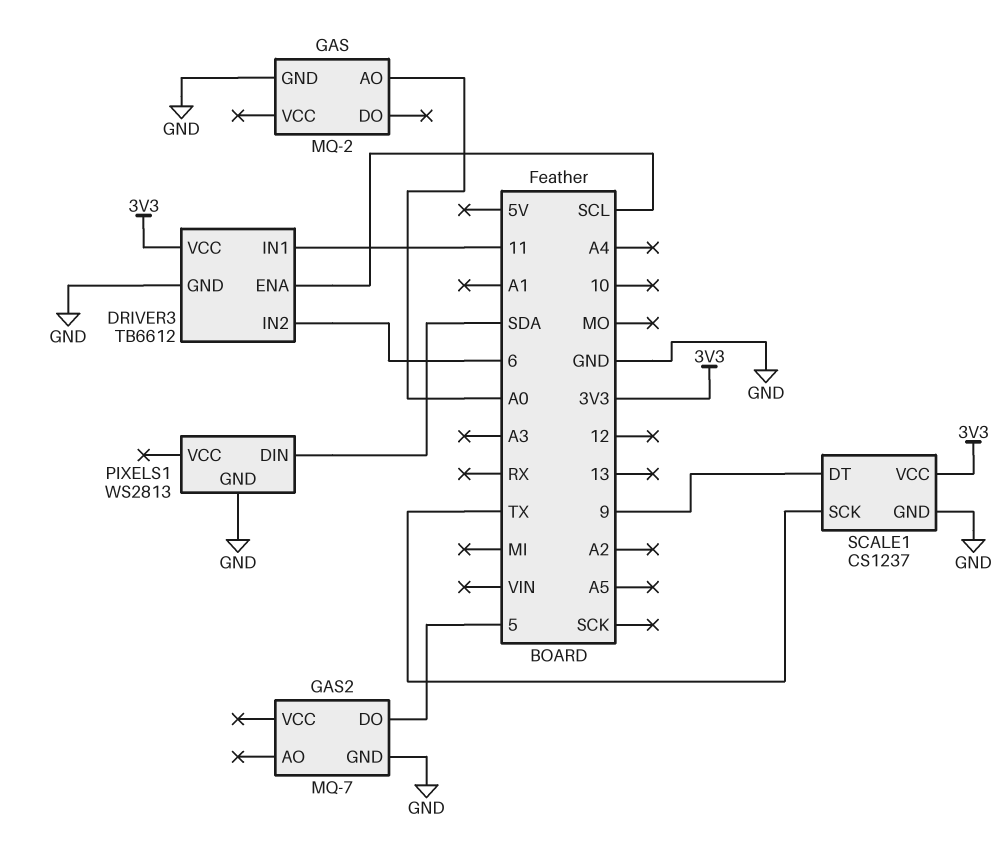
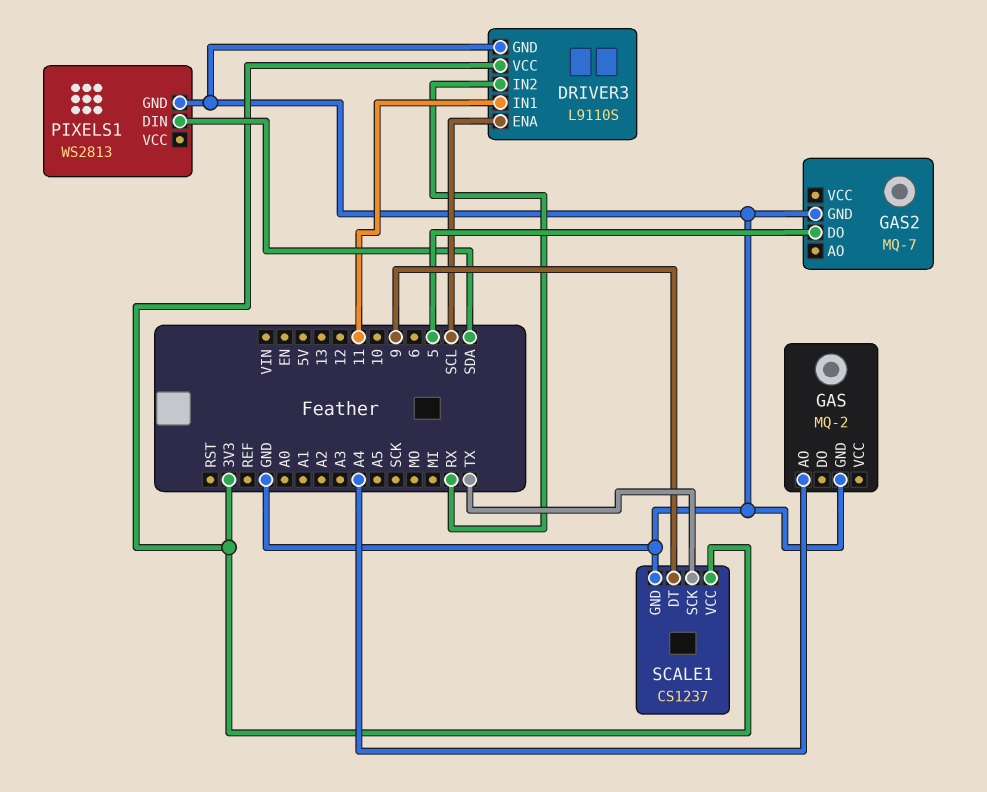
DRIVER3: TB6612 -> L9110S
DRIVER3 pin IN2: 6 -> RX
GAS pin AO: A0 -> A4

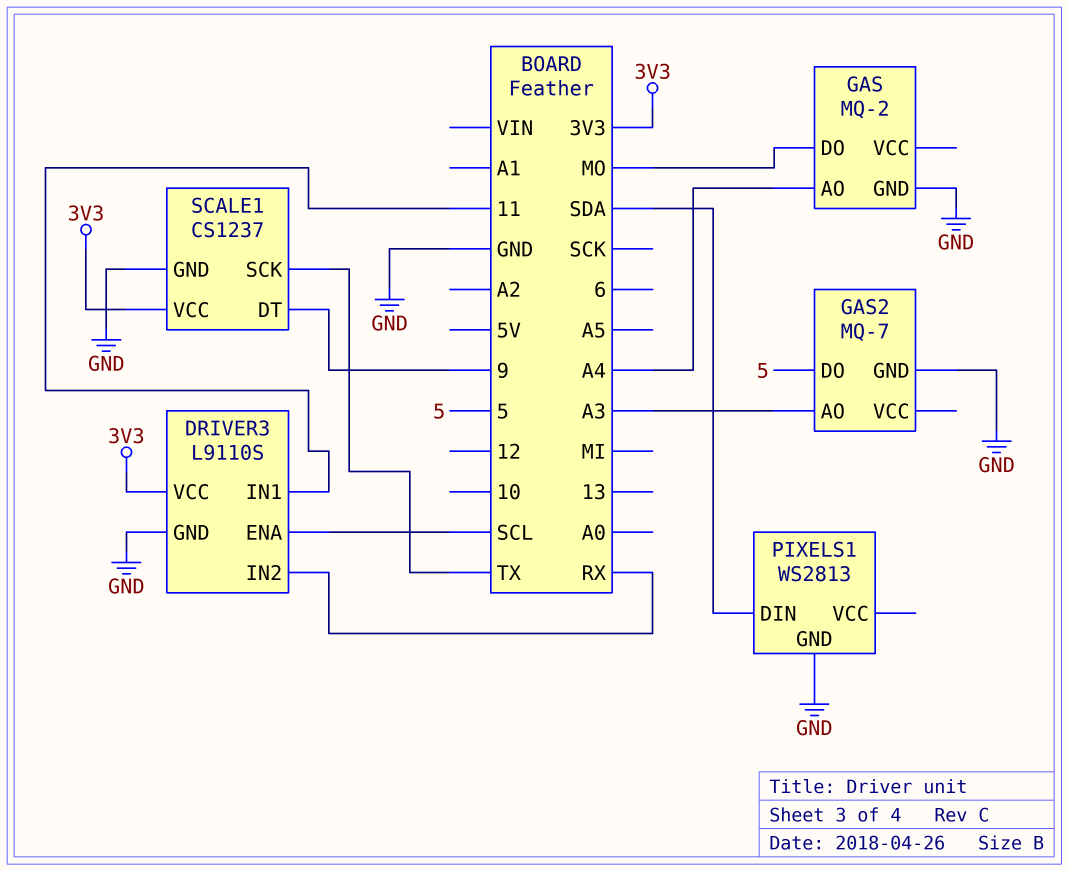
GAS pin DO: none -> MO
GAS2 pin AO: none -> A3

